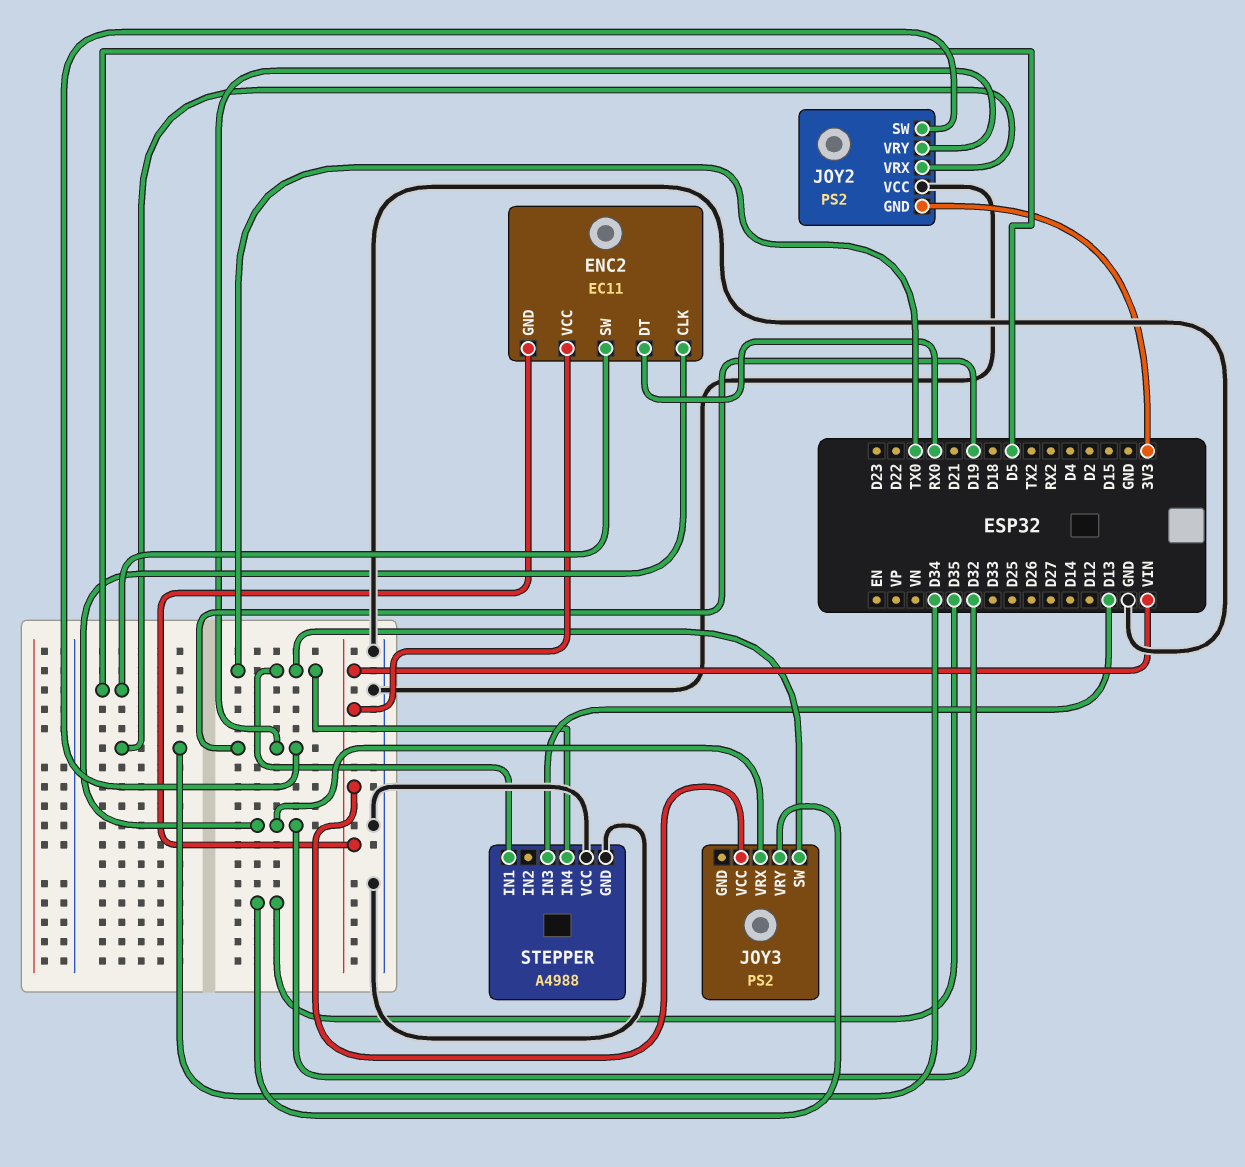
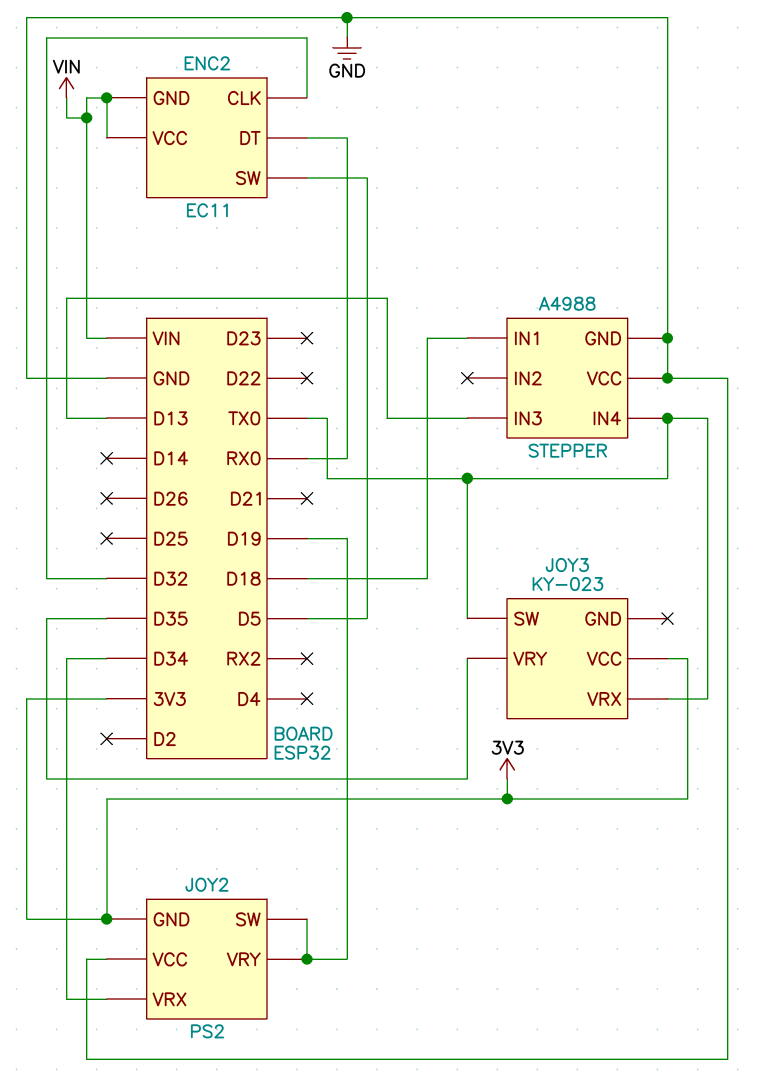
JOY3: PS2 -> KY-023
JOY3 pin VCC: VIN -> 3V3
JOY3 pin VRX: D32 -> TX0
STEPPER pin IN1: TX0 -> D18

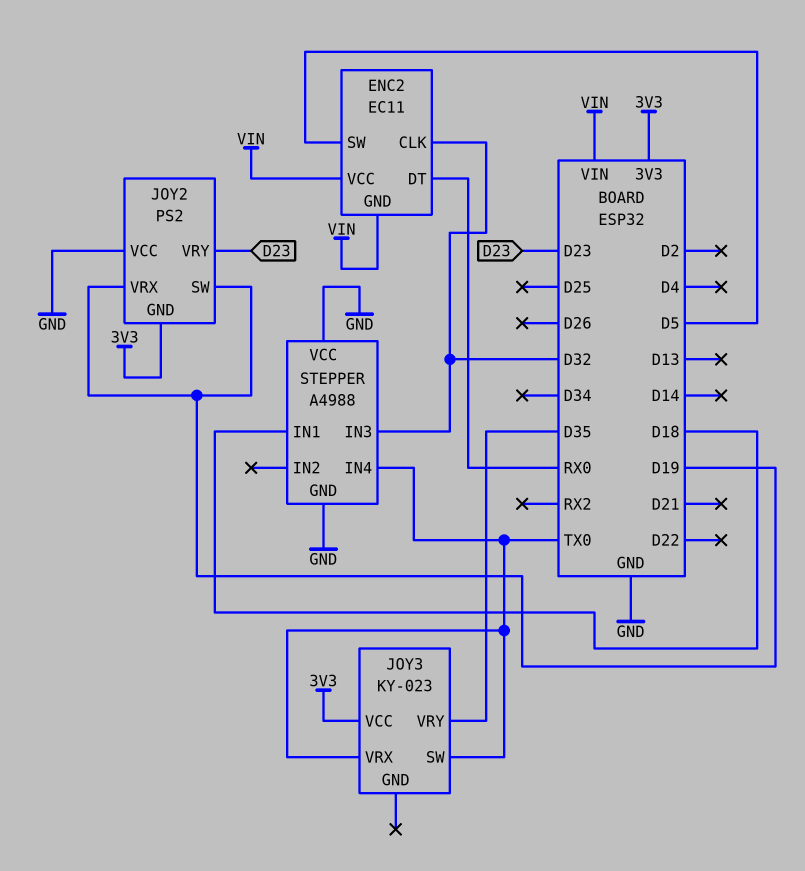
JOY2 pin VRX: D34 -> D19
JOY2 pin VRY: D19 -> D23
STEPPER pin IN3: D13 -> D32

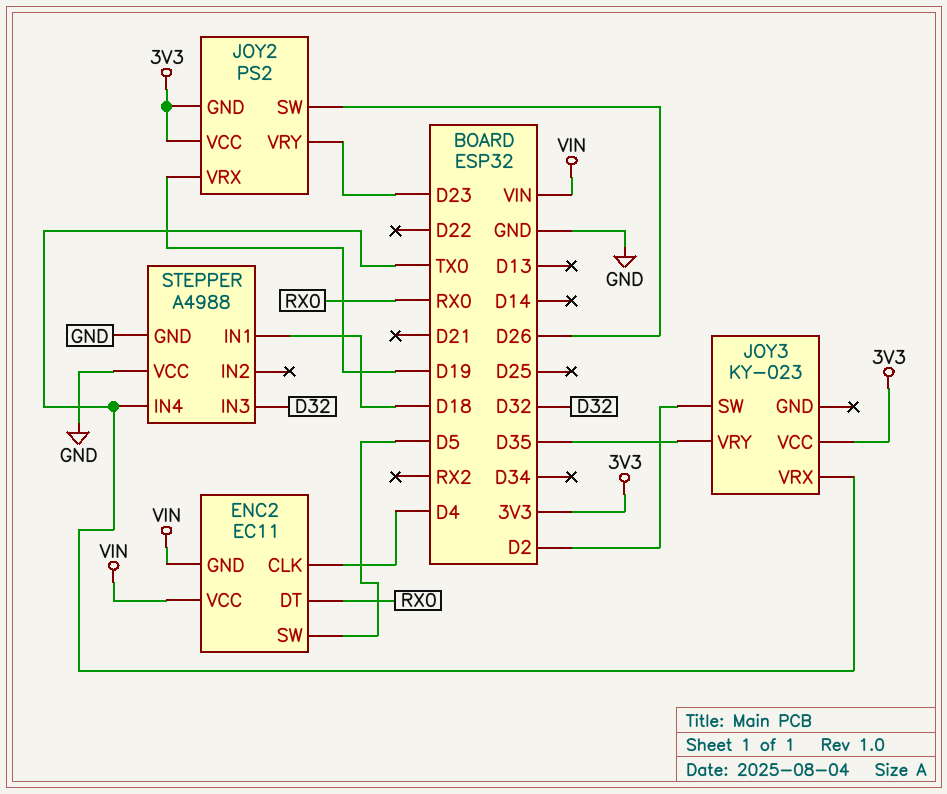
ENC2 pin CLK: D32 -> D4
JOY2 pin SW: D19 -> D26
JOY2 pin VCC: GND -> 3V3
JOY3 pin SW: TX0 -> D2

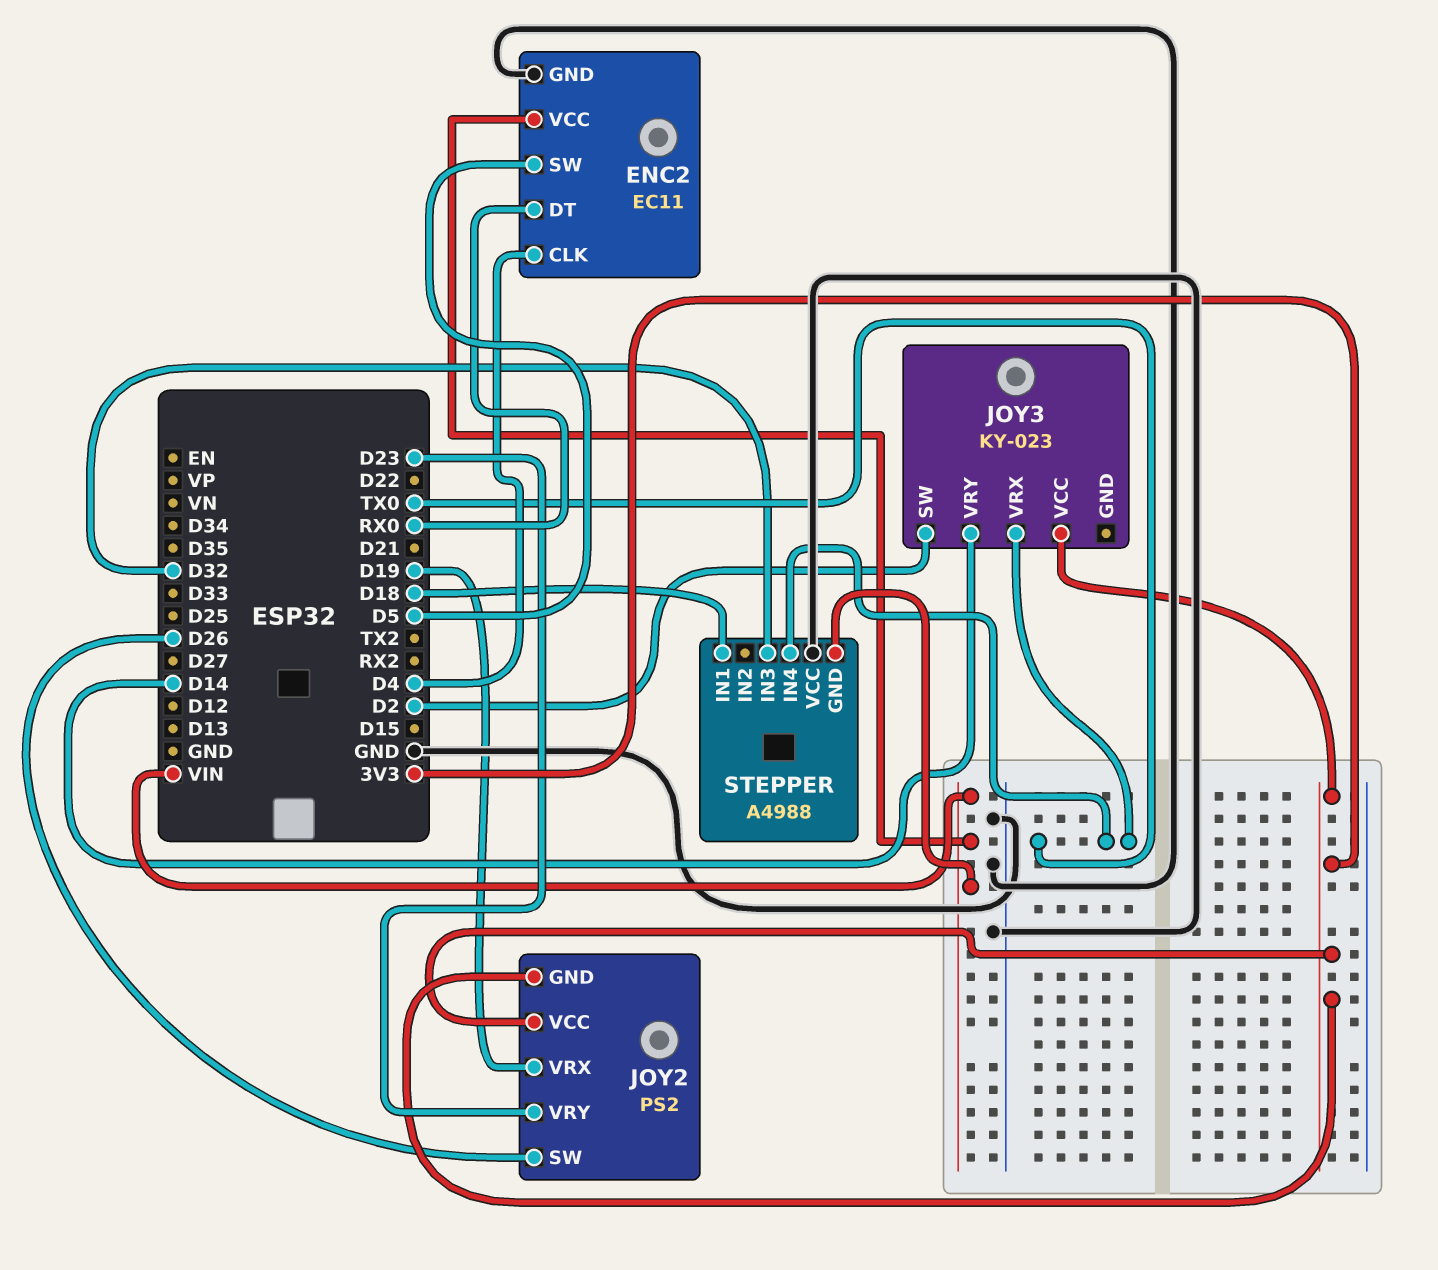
ENC2 pin GND: VIN -> GND
JOY3 pin VRY: D35 -> D14
STEPPER pin GND: GND -> VIN

